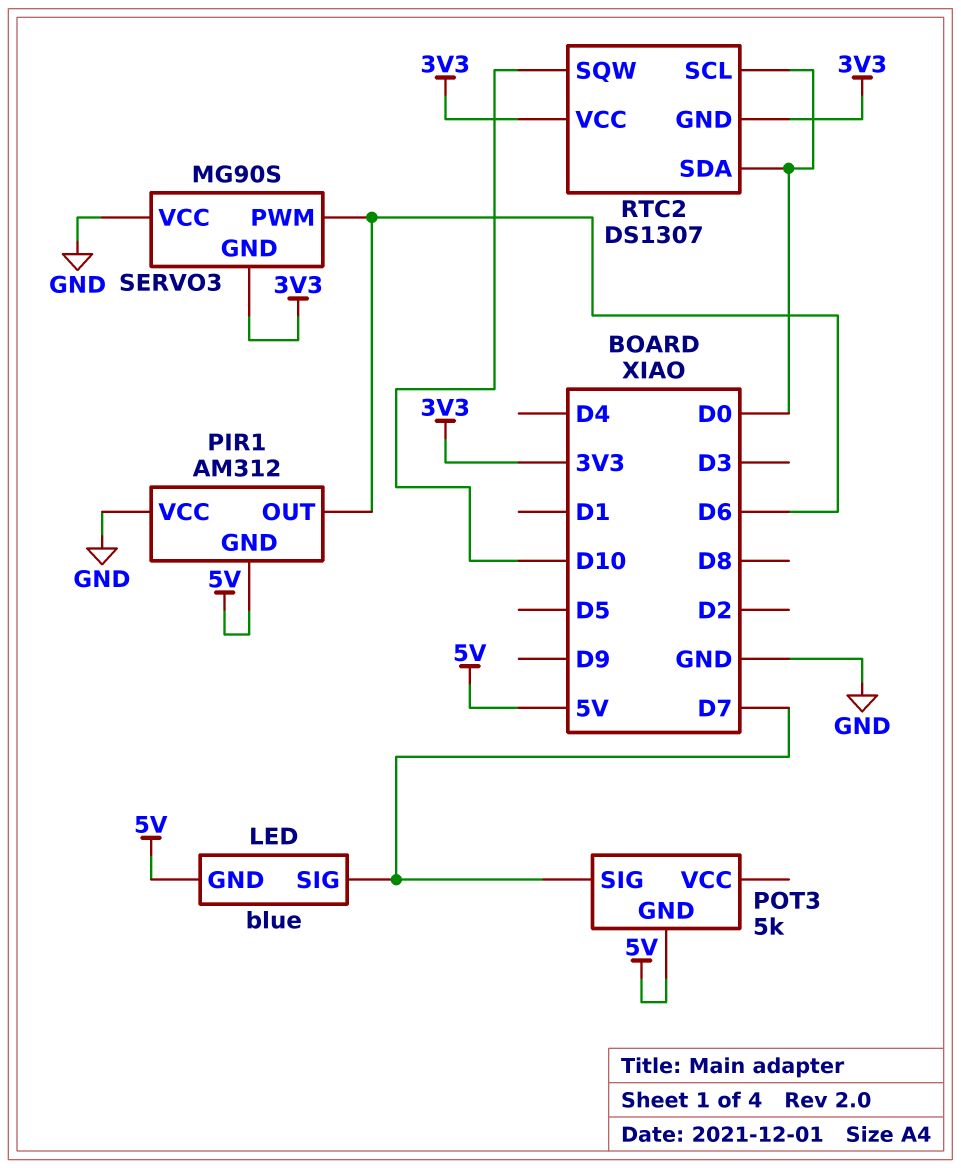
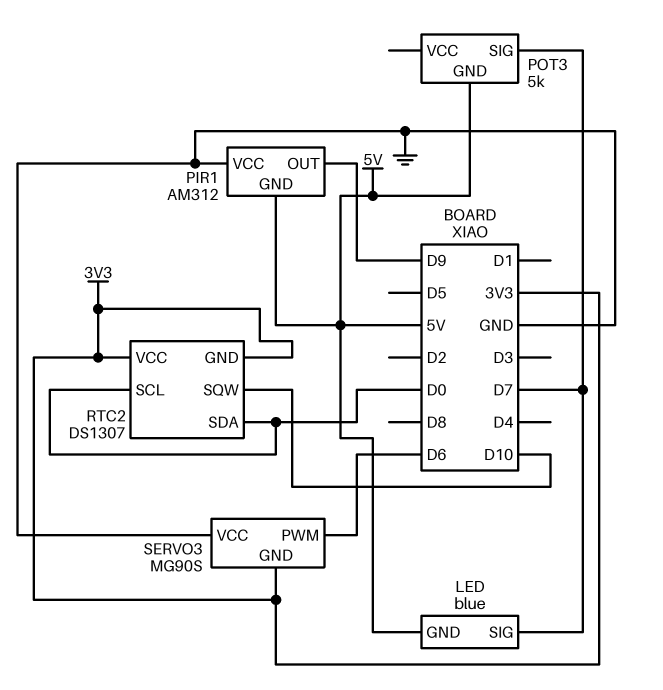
PIR1 pin OUT: D6 -> D9

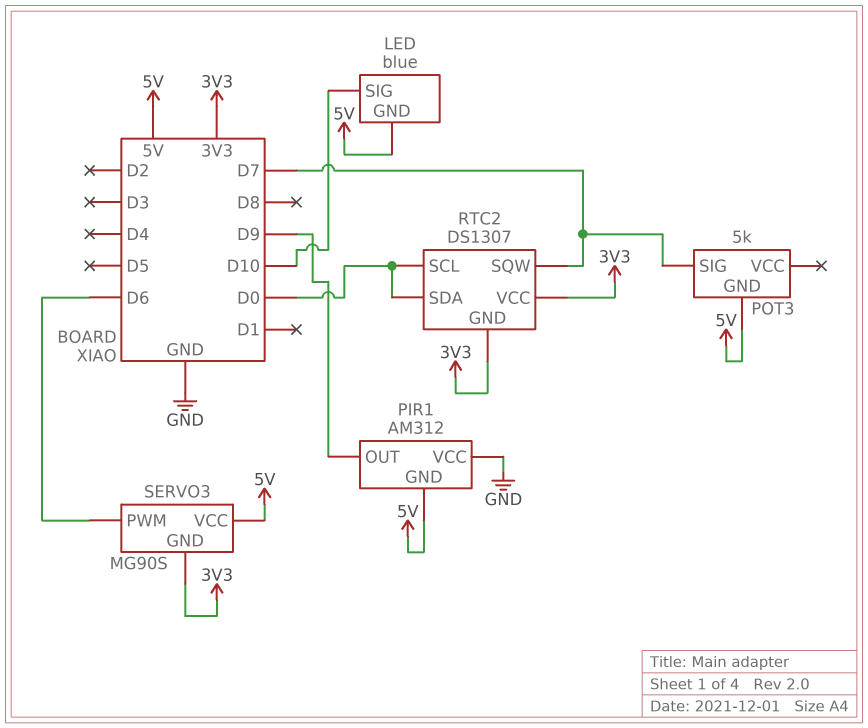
LED pin SIG: D7 -> D10
RTC2 pin SQW: D10 -> D7
SERVO3 pin VCC: GND -> 5V

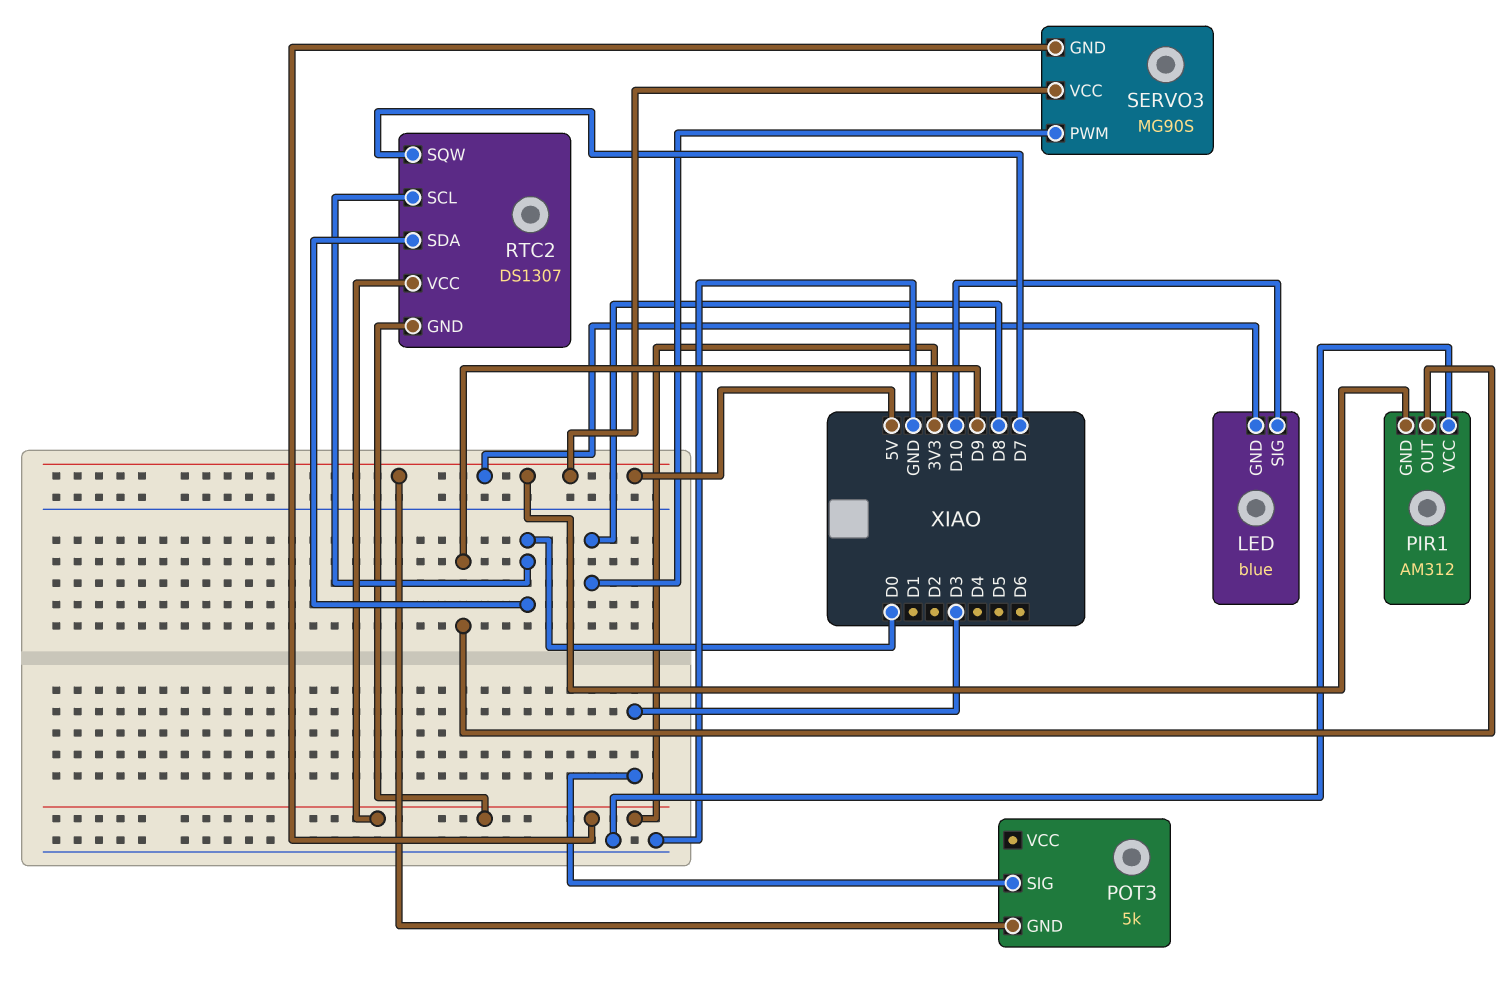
POT3 pin SIG: D7 -> D3
SERVO3 pin PWM: D6 -> D8

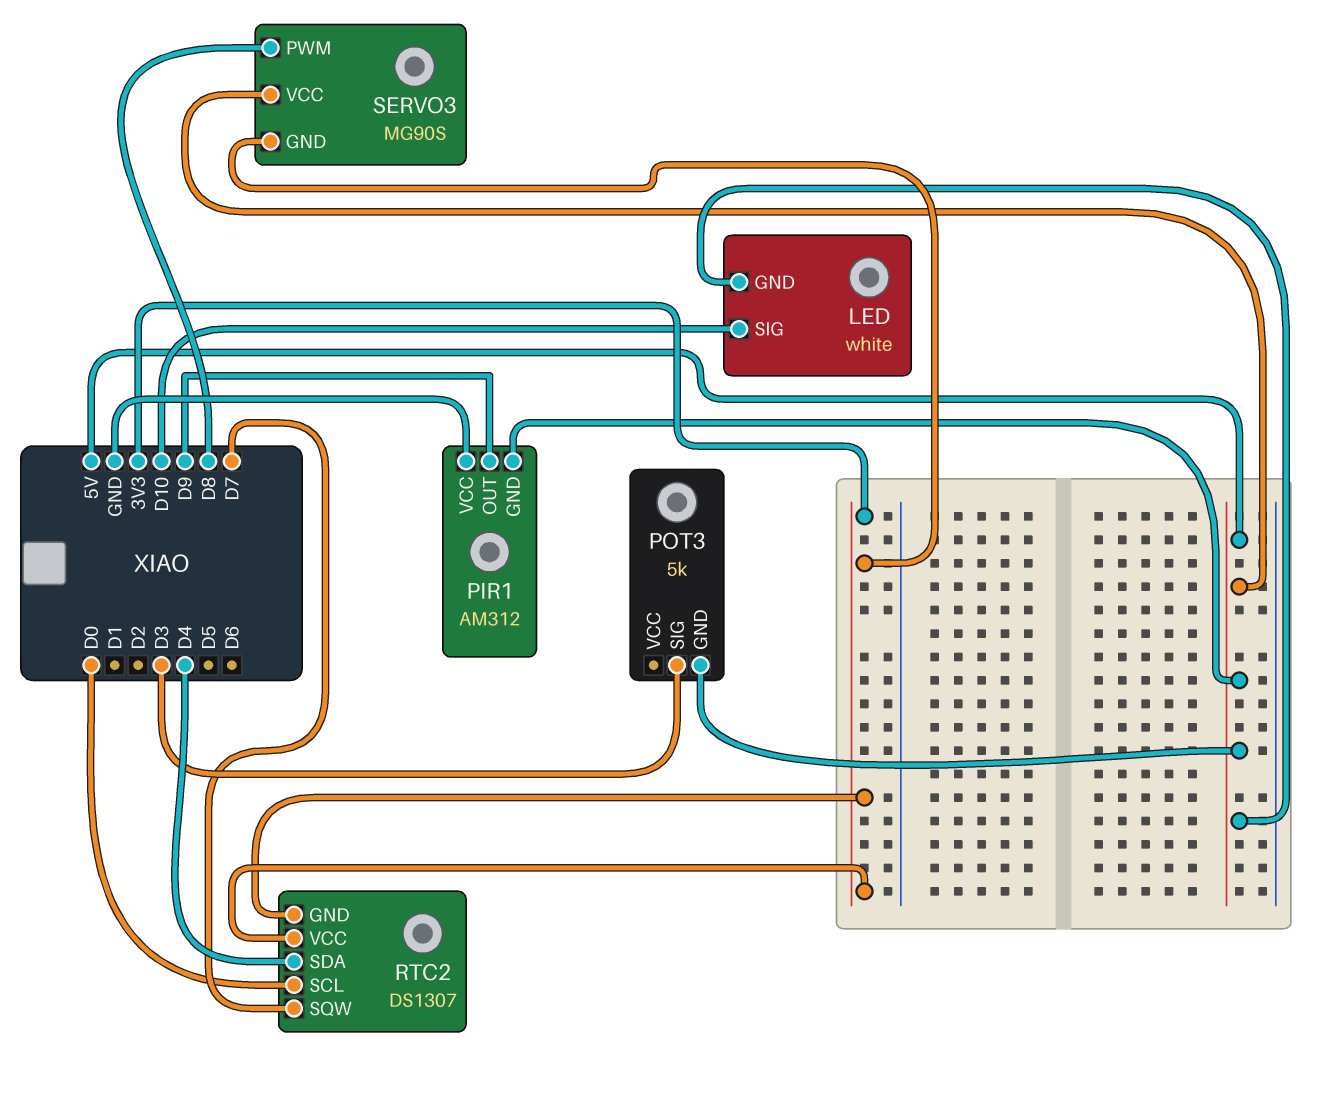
LED: blue -> white
RTC2 pin SDA: D0 -> D4

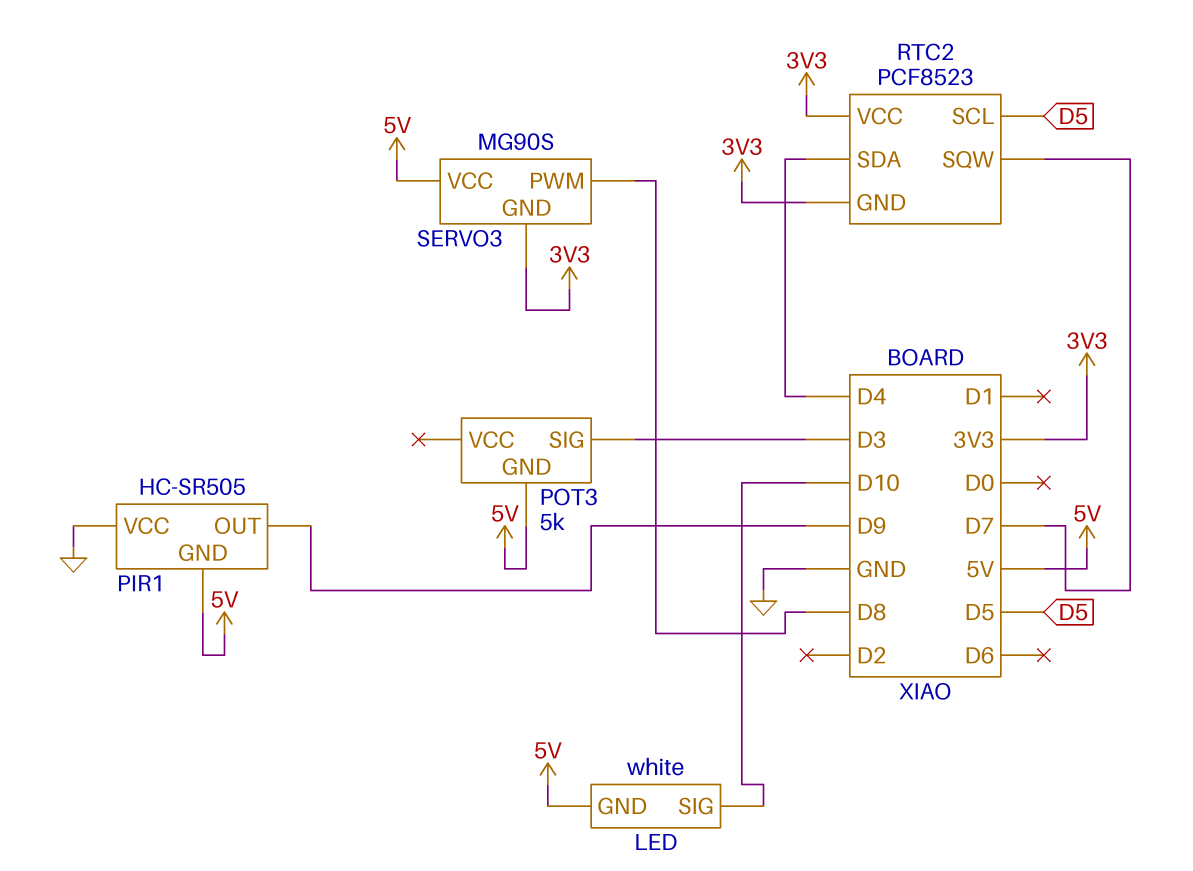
PIR1: AM312 -> HC-SR505
RTC2: DS1307 -> PCF8523
RTC2 pin SCL: D0 -> D5

